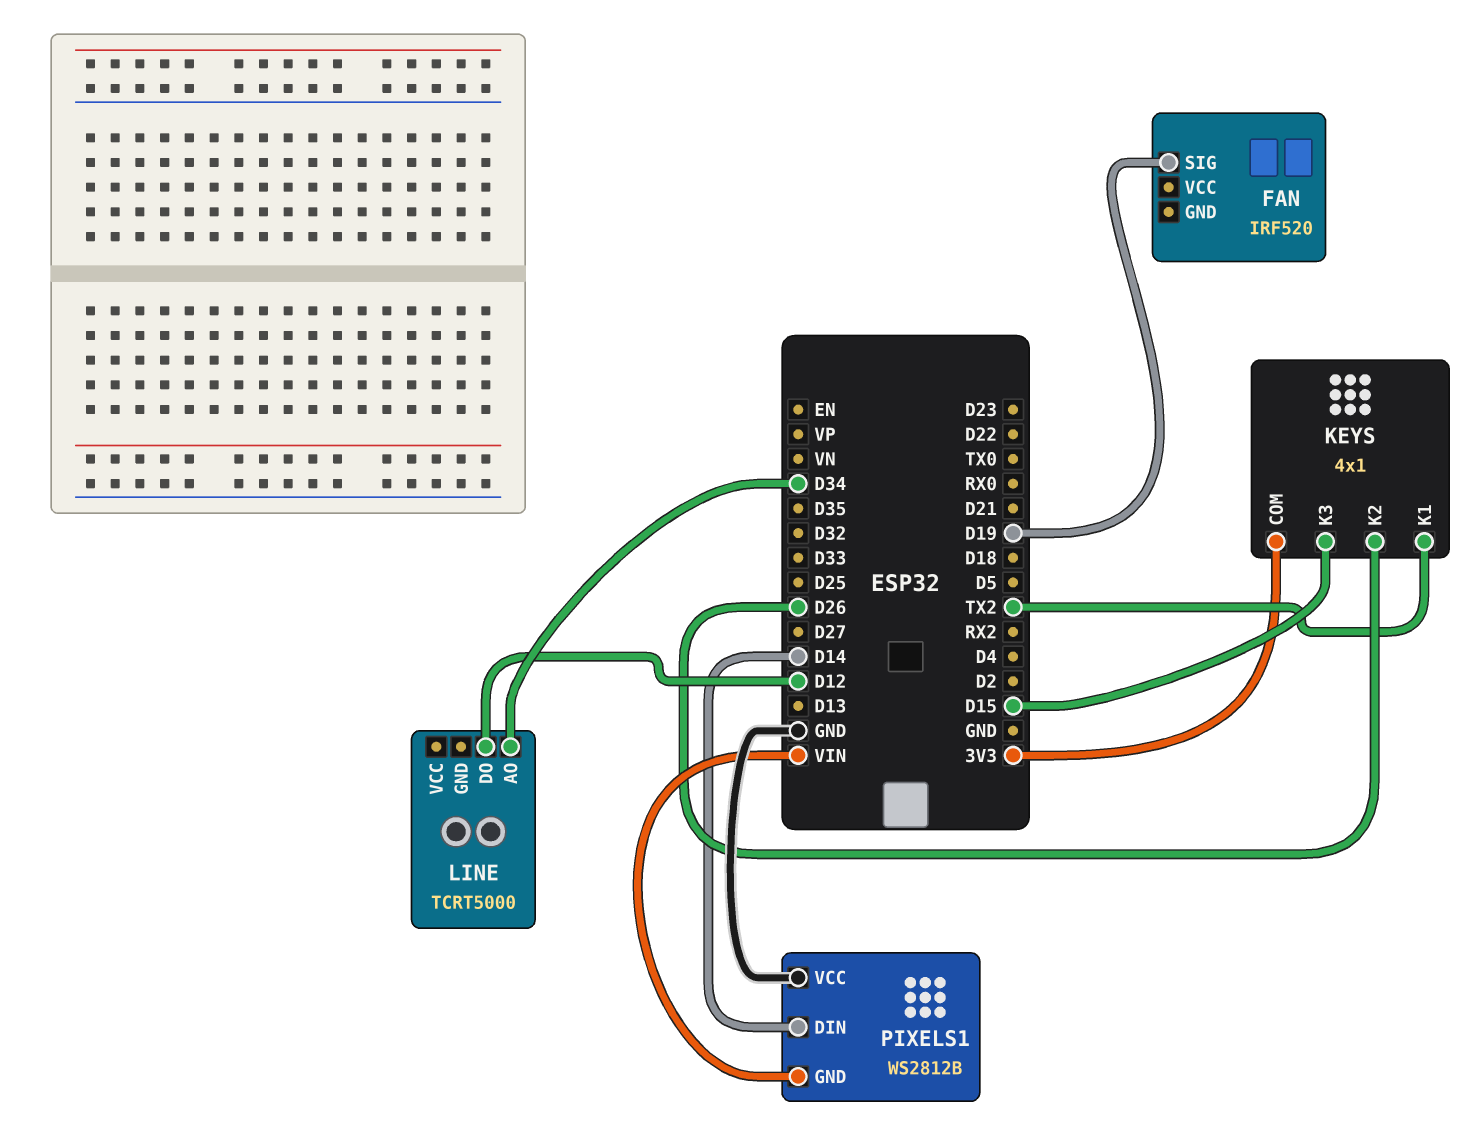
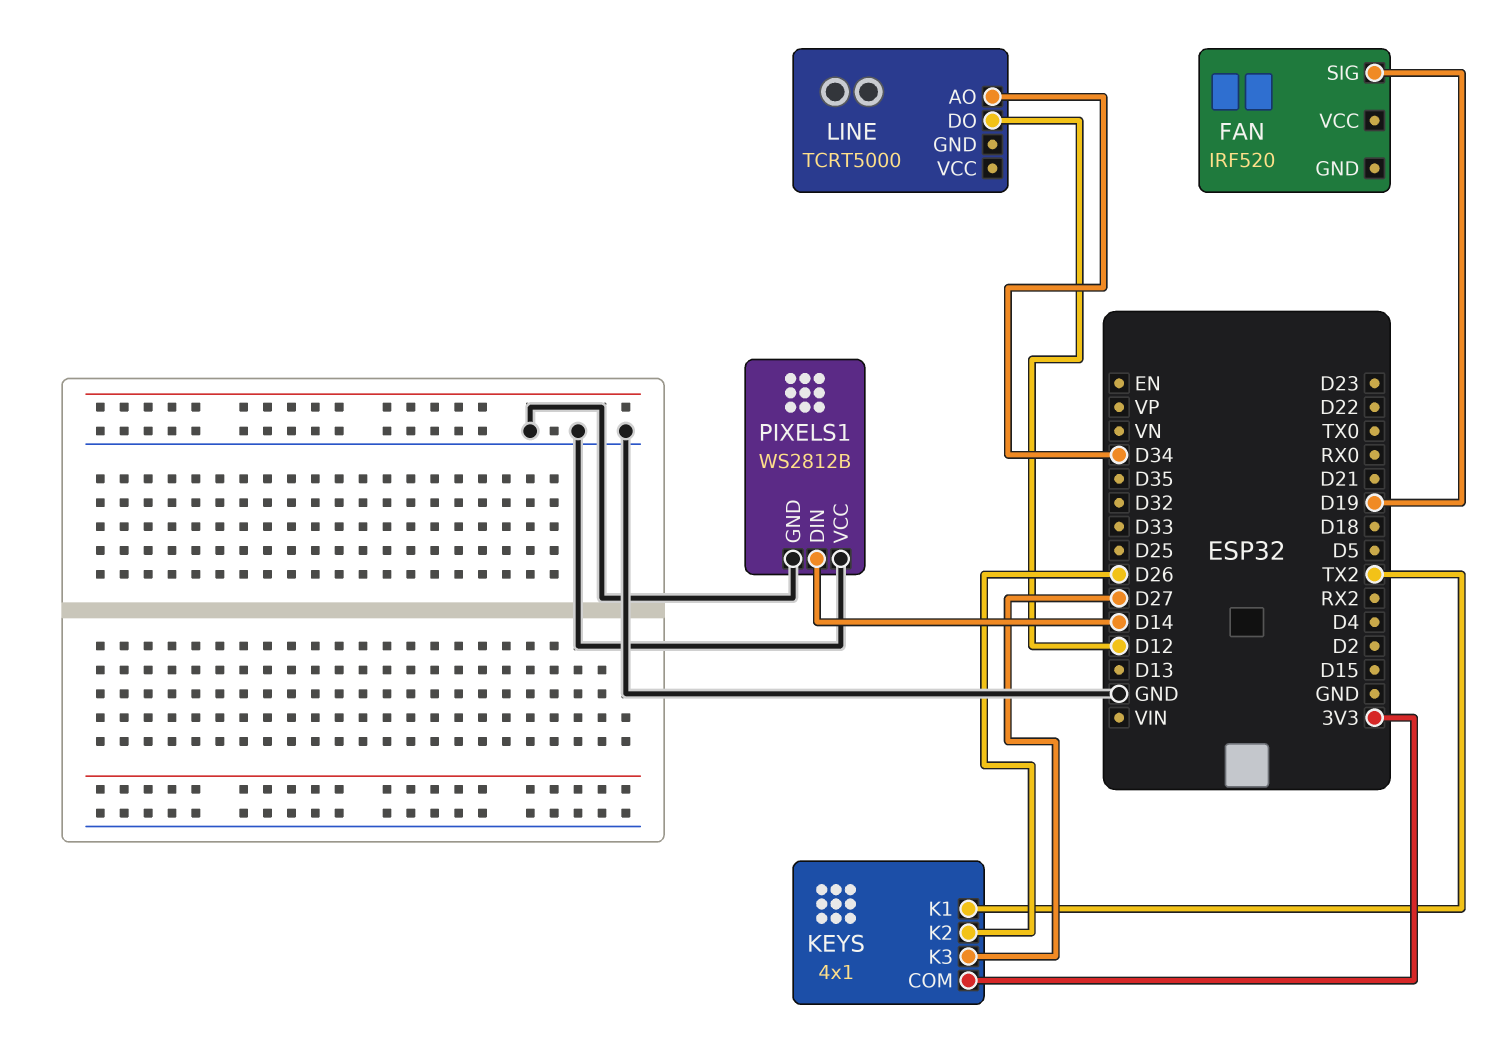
KEYS pin K3: D15 -> D27
PIXELS1 pin GND: VIN -> GND

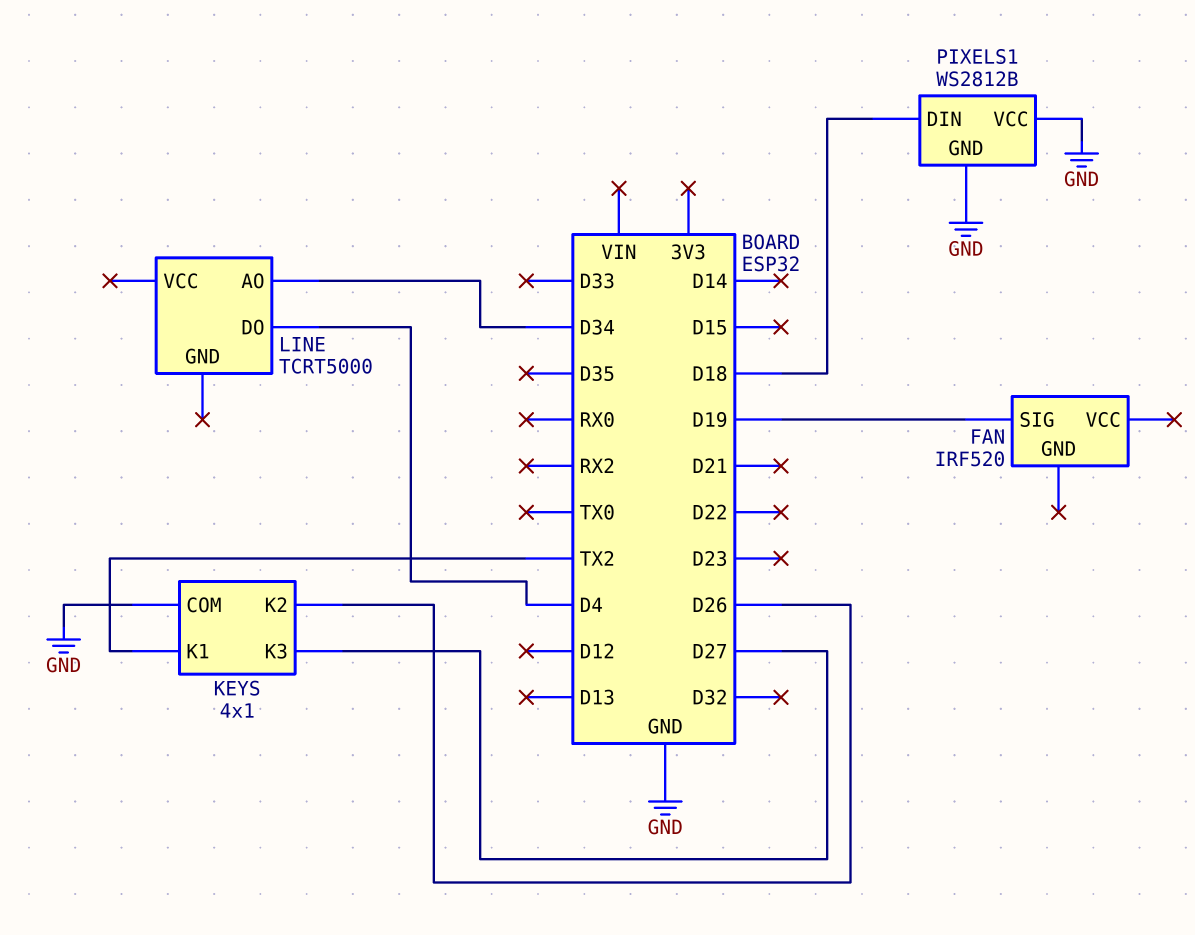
KEYS pin COM: 3V3 -> GND
LINE pin DO: D12 -> D4
PIXELS1 pin DIN: D14 -> D18

